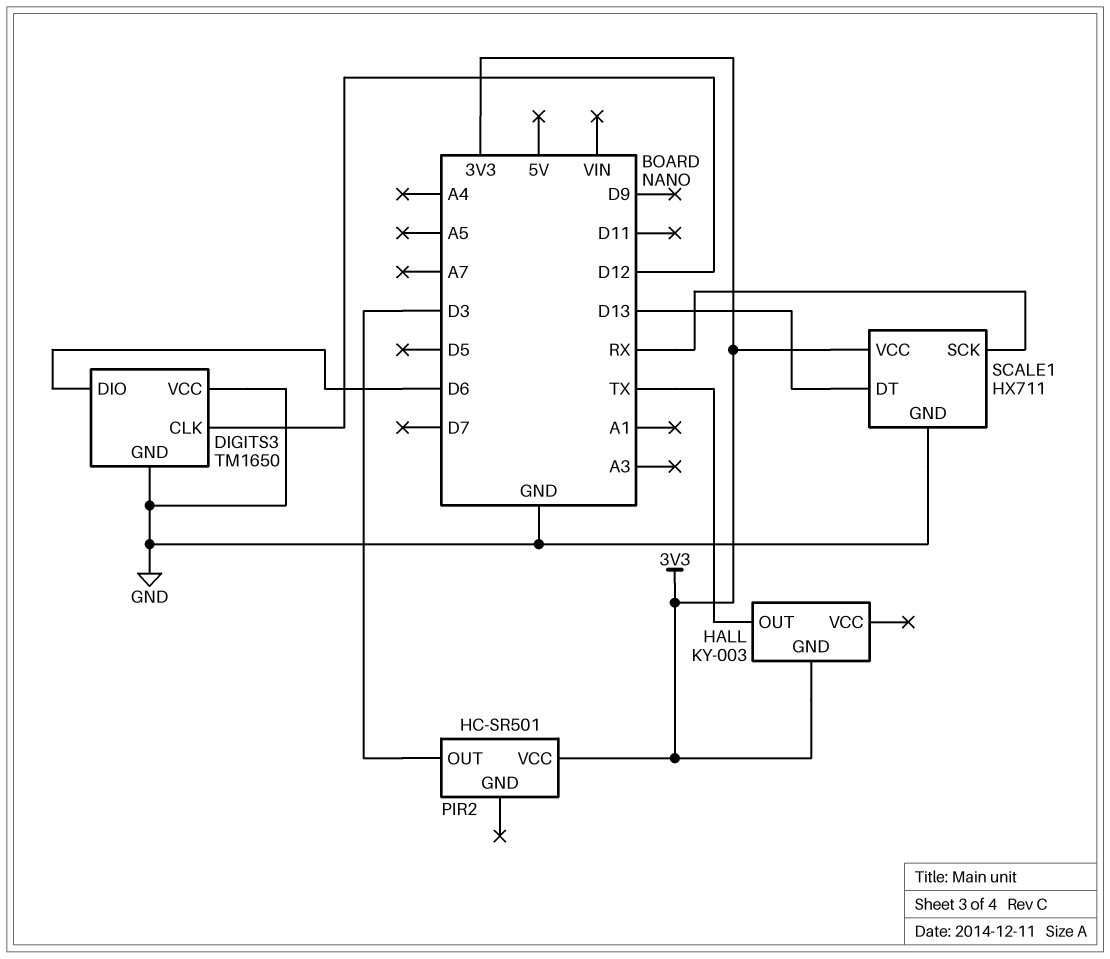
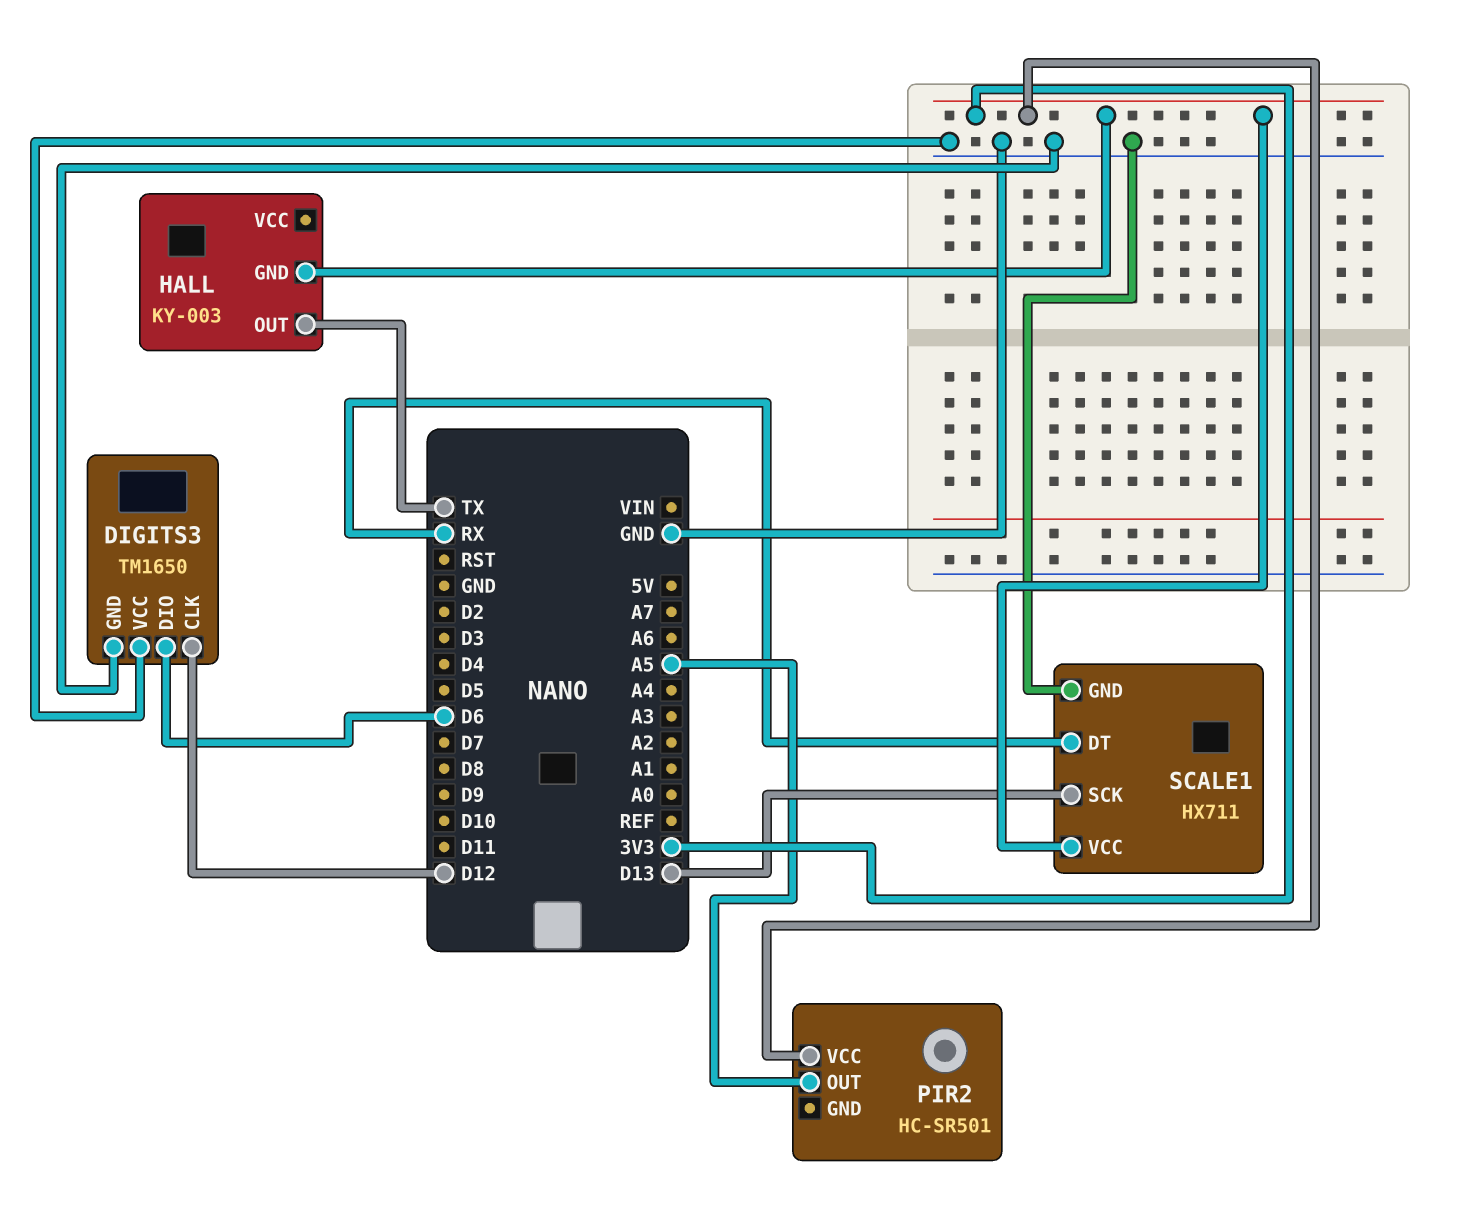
PIR2 pin OUT: D3 -> A5
SCALE1 pin DT: D13 -> RX
SCALE1 pin SCK: RX -> D13

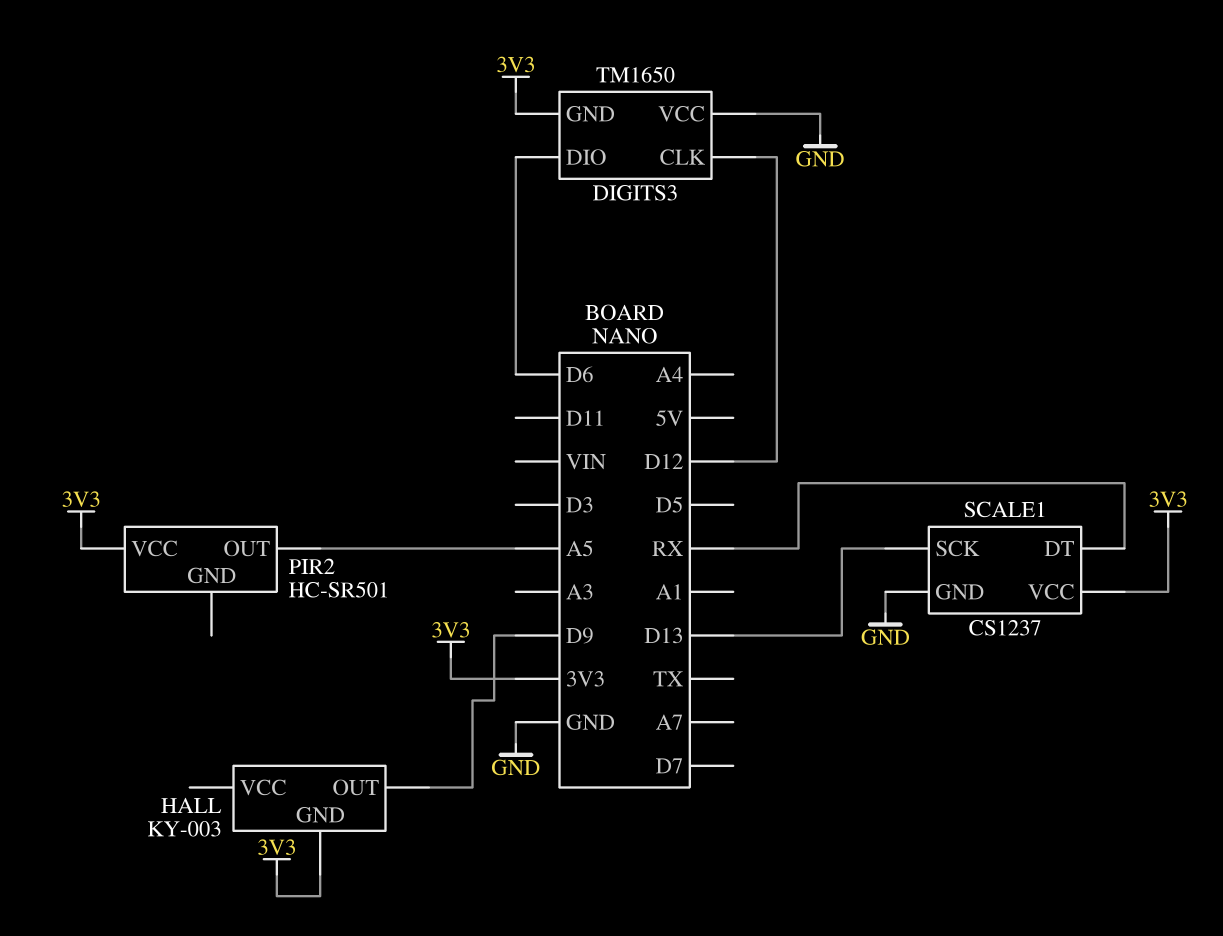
DIGITS3 pin GND: GND -> 3V3
HALL pin OUT: TX -> D9
SCALE1: HX711 -> CS1237

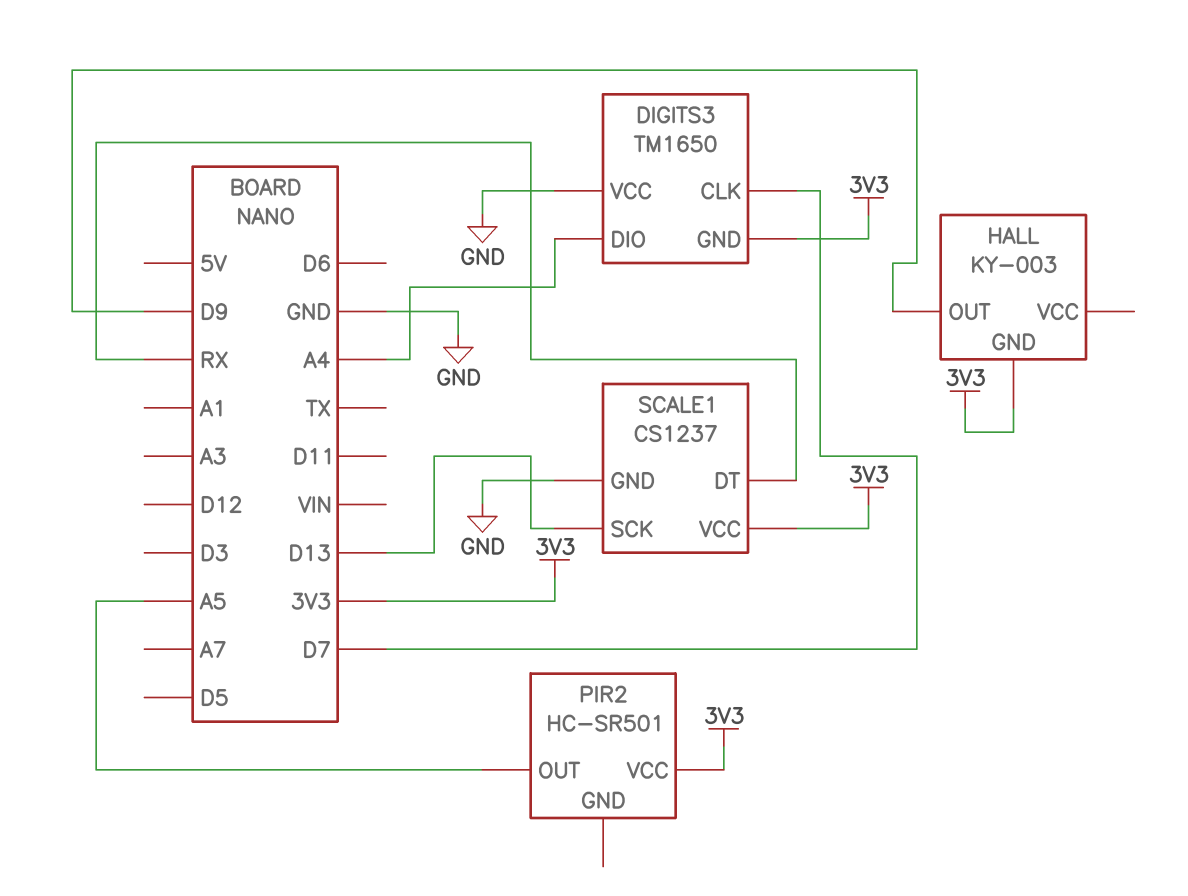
DIGITS3 pin CLK: D12 -> D7
DIGITS3 pin DIO: D6 -> A4

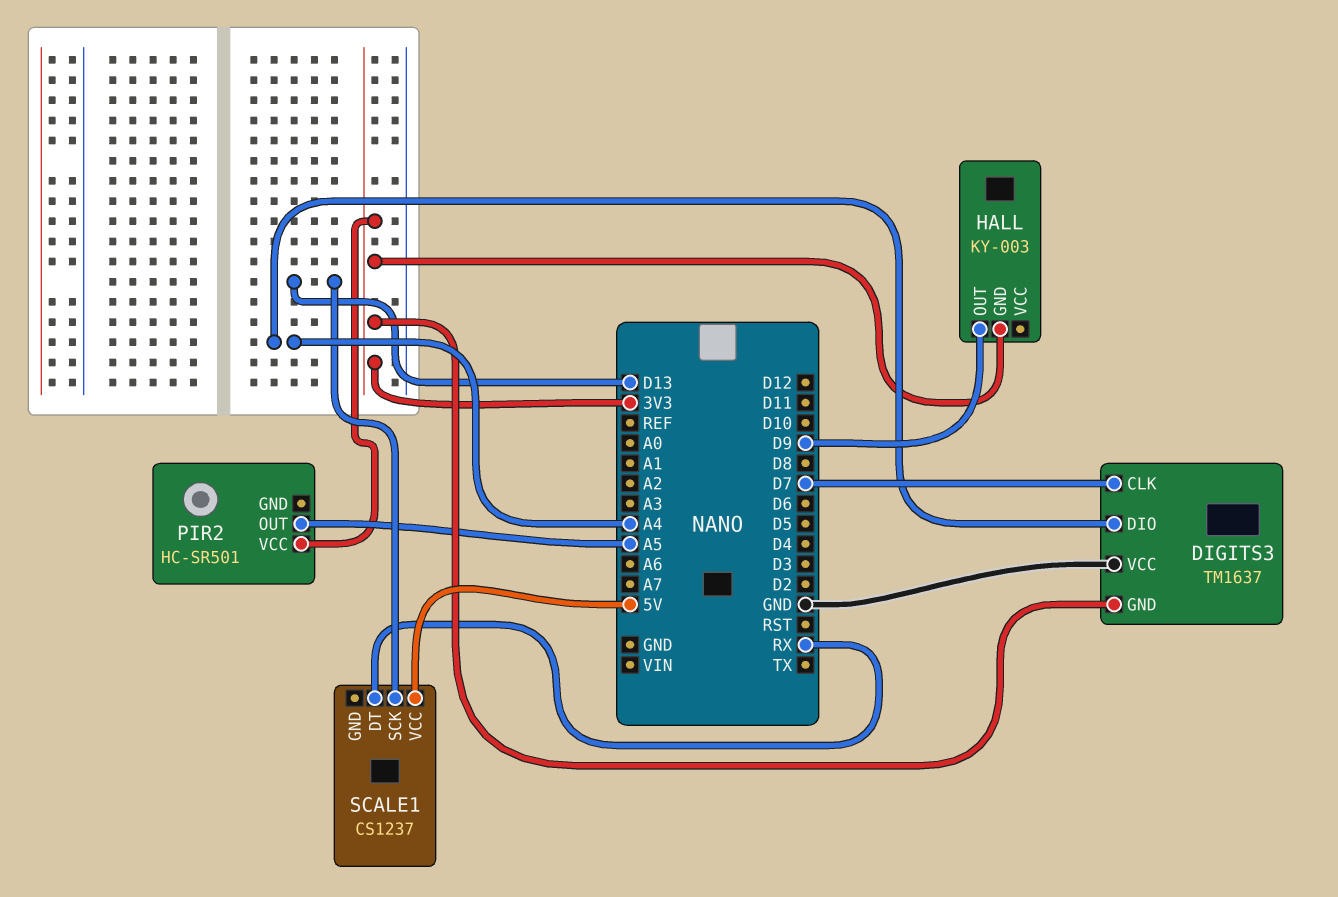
DIGITS3: TM1650 -> TM1637
SCALE1 pin GND: GND -> none
SCALE1 pin VCC: 3V3 -> 5V

